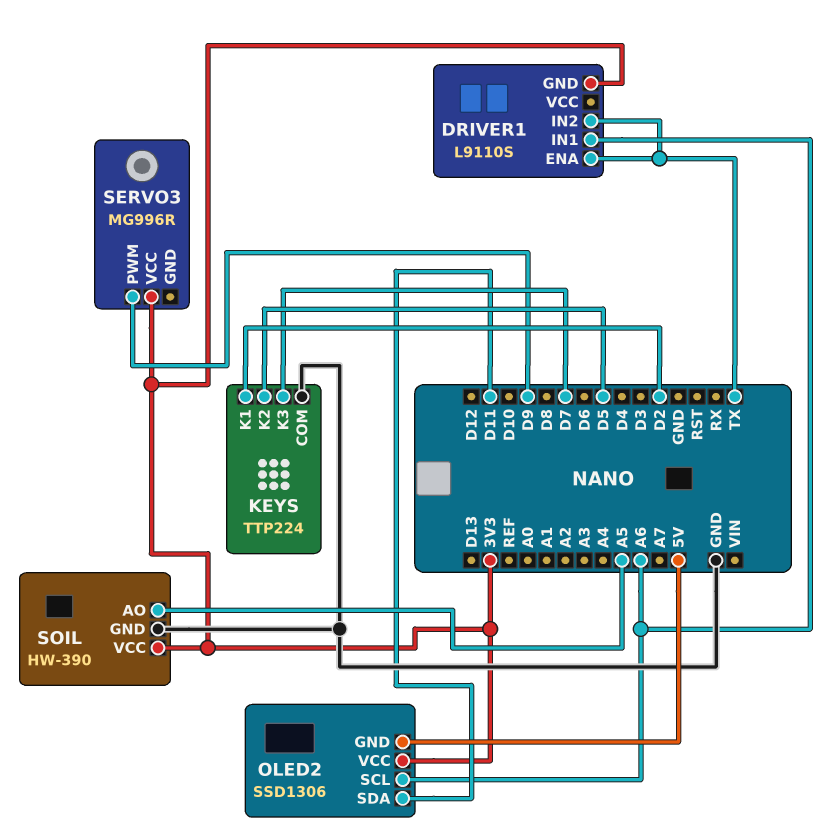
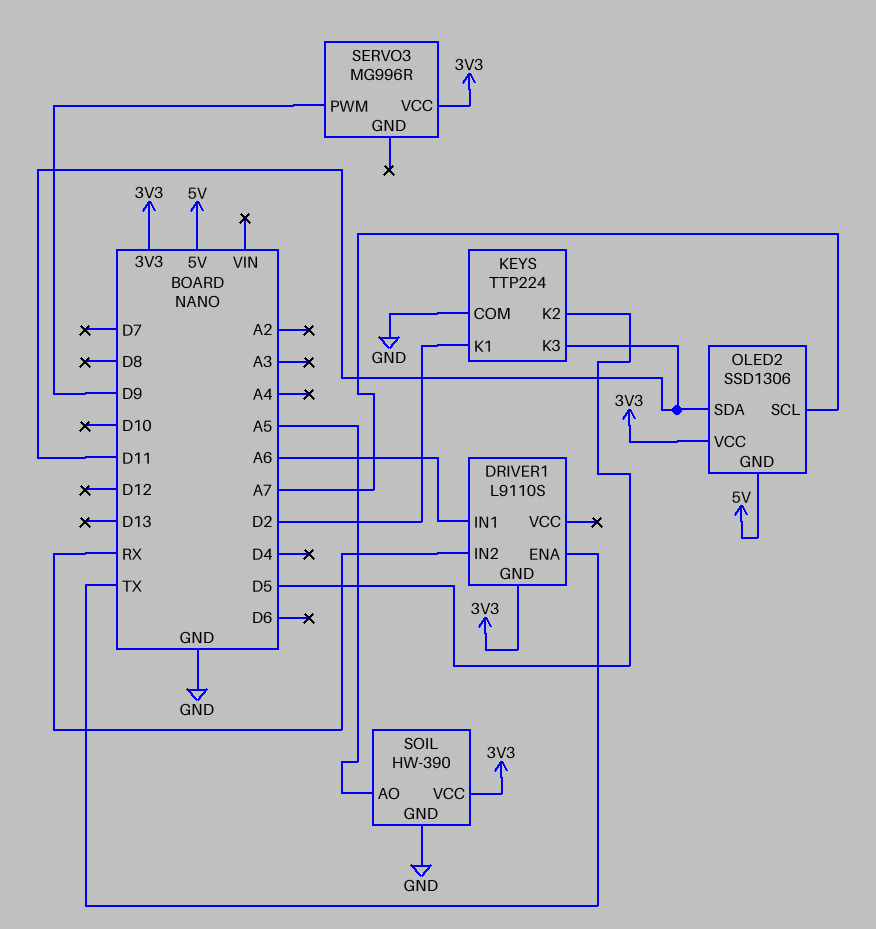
DRIVER1 pin IN2: TX -> RX
KEYS pin K3: D7 -> D11
OLED2 pin SCL: A6 -> A7

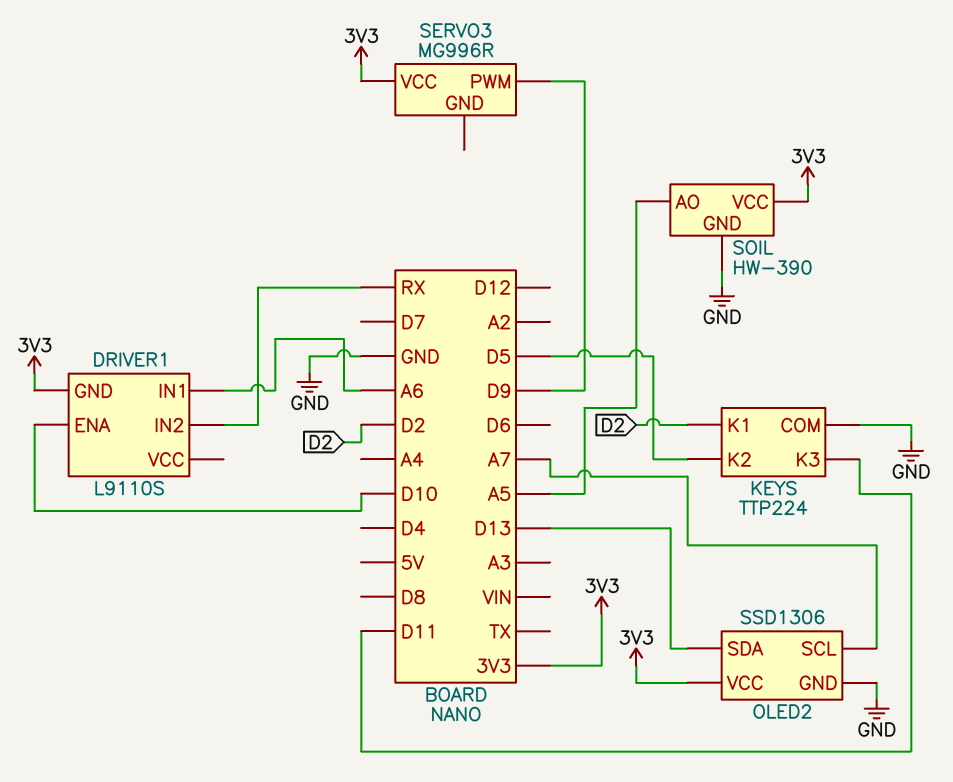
DRIVER1 pin ENA: TX -> D10
OLED2 pin GND: 5V -> GND
OLED2 pin SDA: D11 -> D13

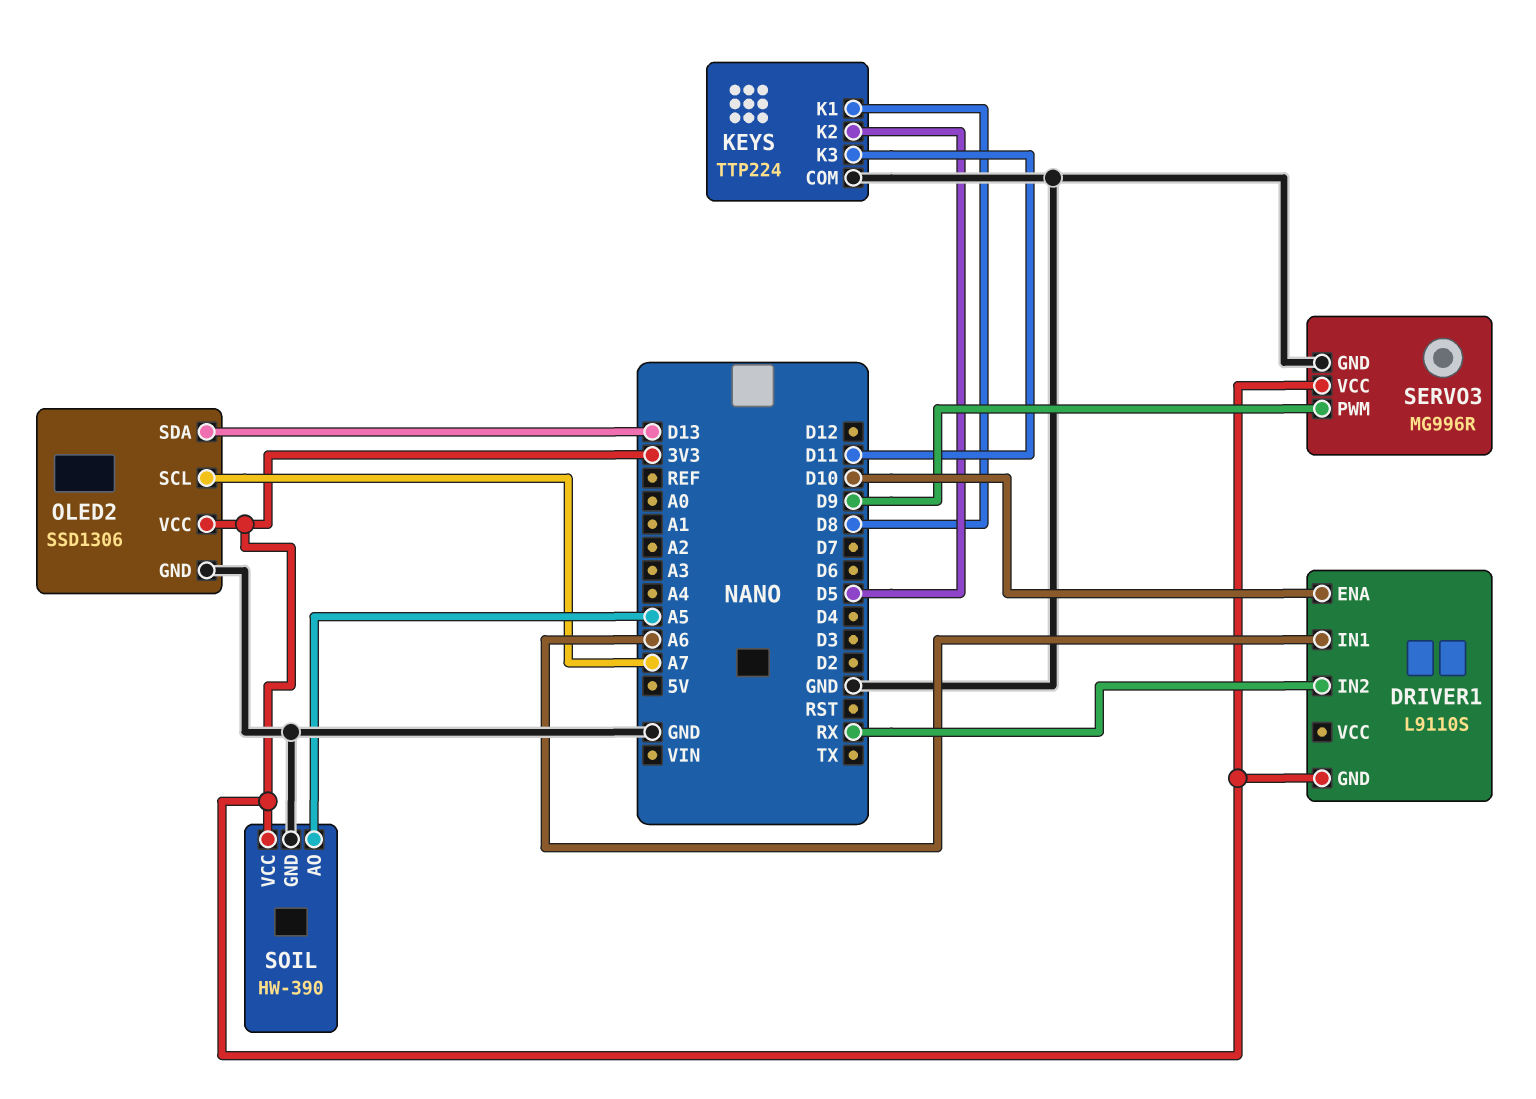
KEYS pin K1: D2 -> D8
SERVO3 pin GND: none -> GND

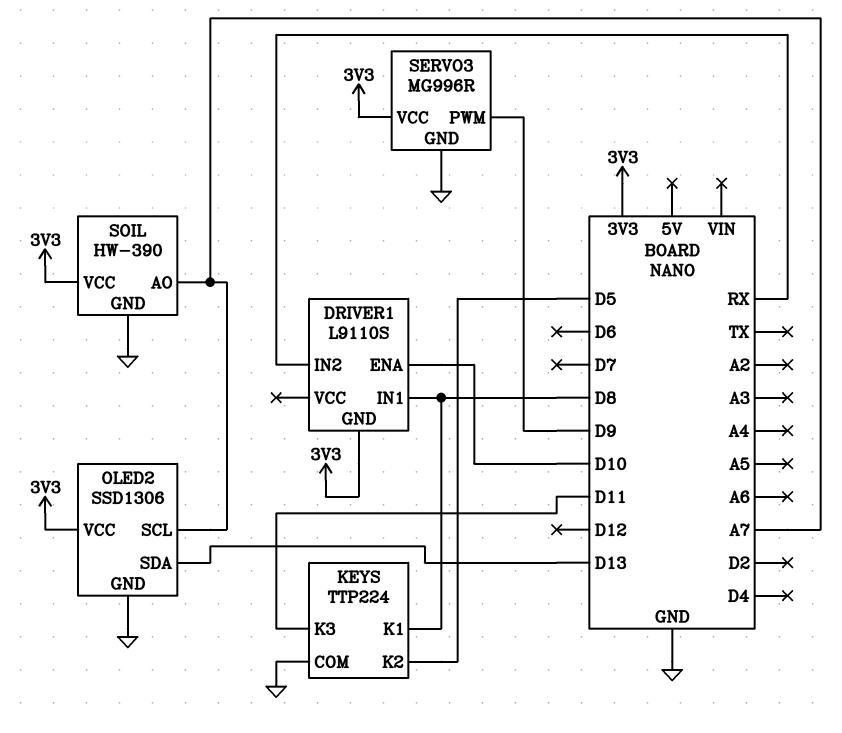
DRIVER1 pin IN1: A6 -> D8
SOIL pin AO: A5 -> A7

